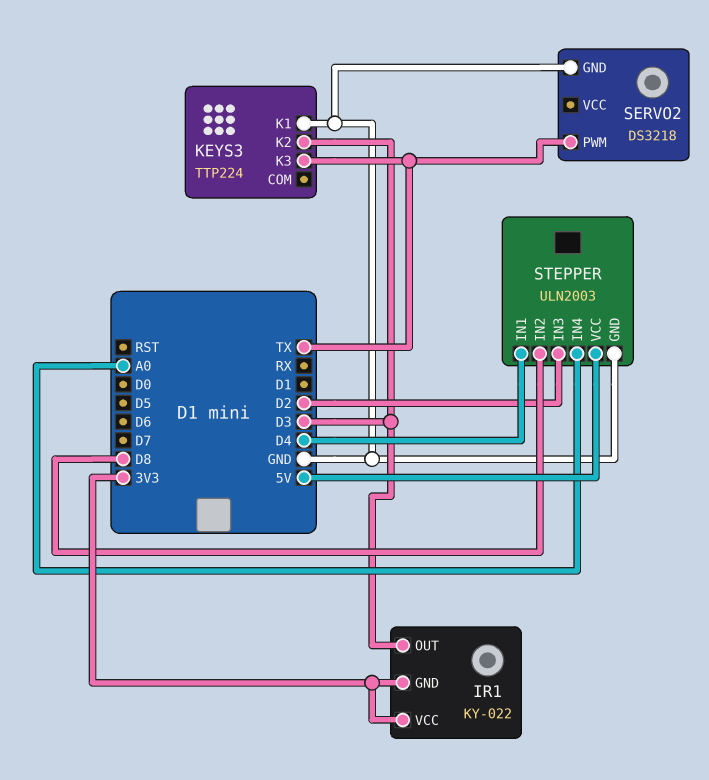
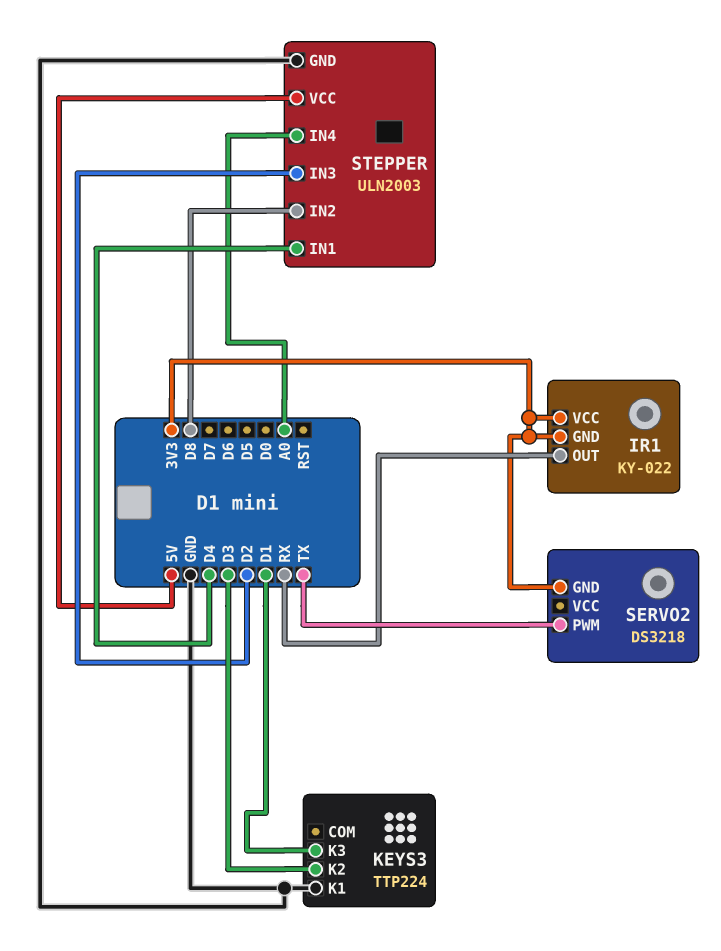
IR1 pin OUT: D3 -> RX
KEYS3 pin K3: TX -> D1
SERVO2 pin GND: GND -> 3V3

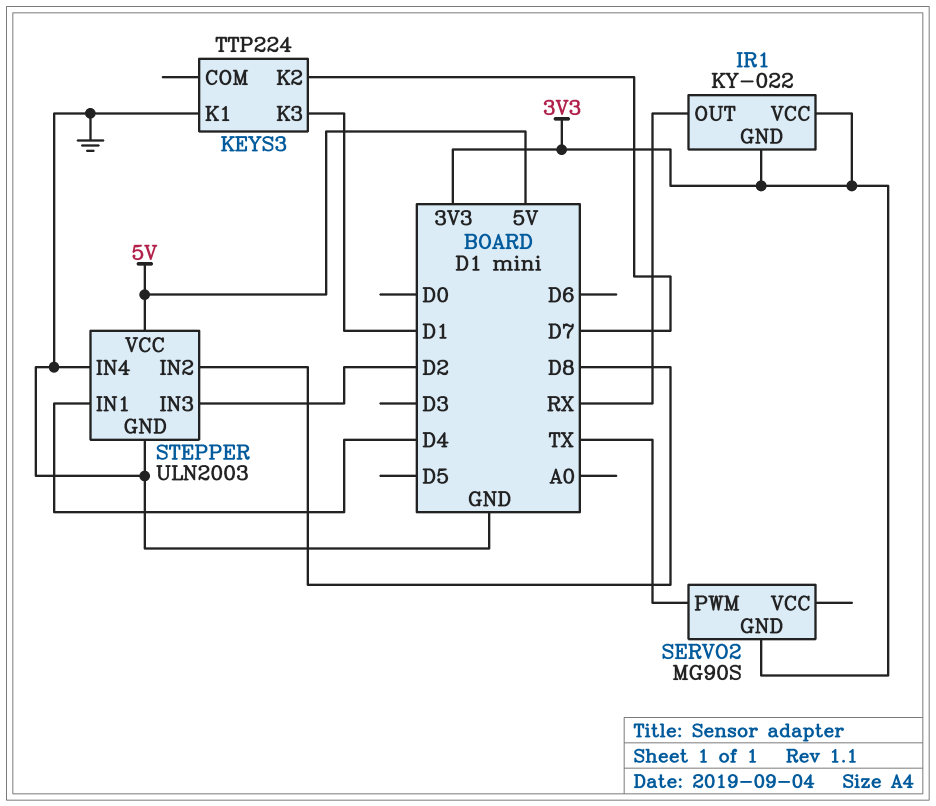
KEYS3 pin K2: D3 -> D7
SERVO2: DS3218 -> MG90S
STEPPER pin IN4: A0 -> GND

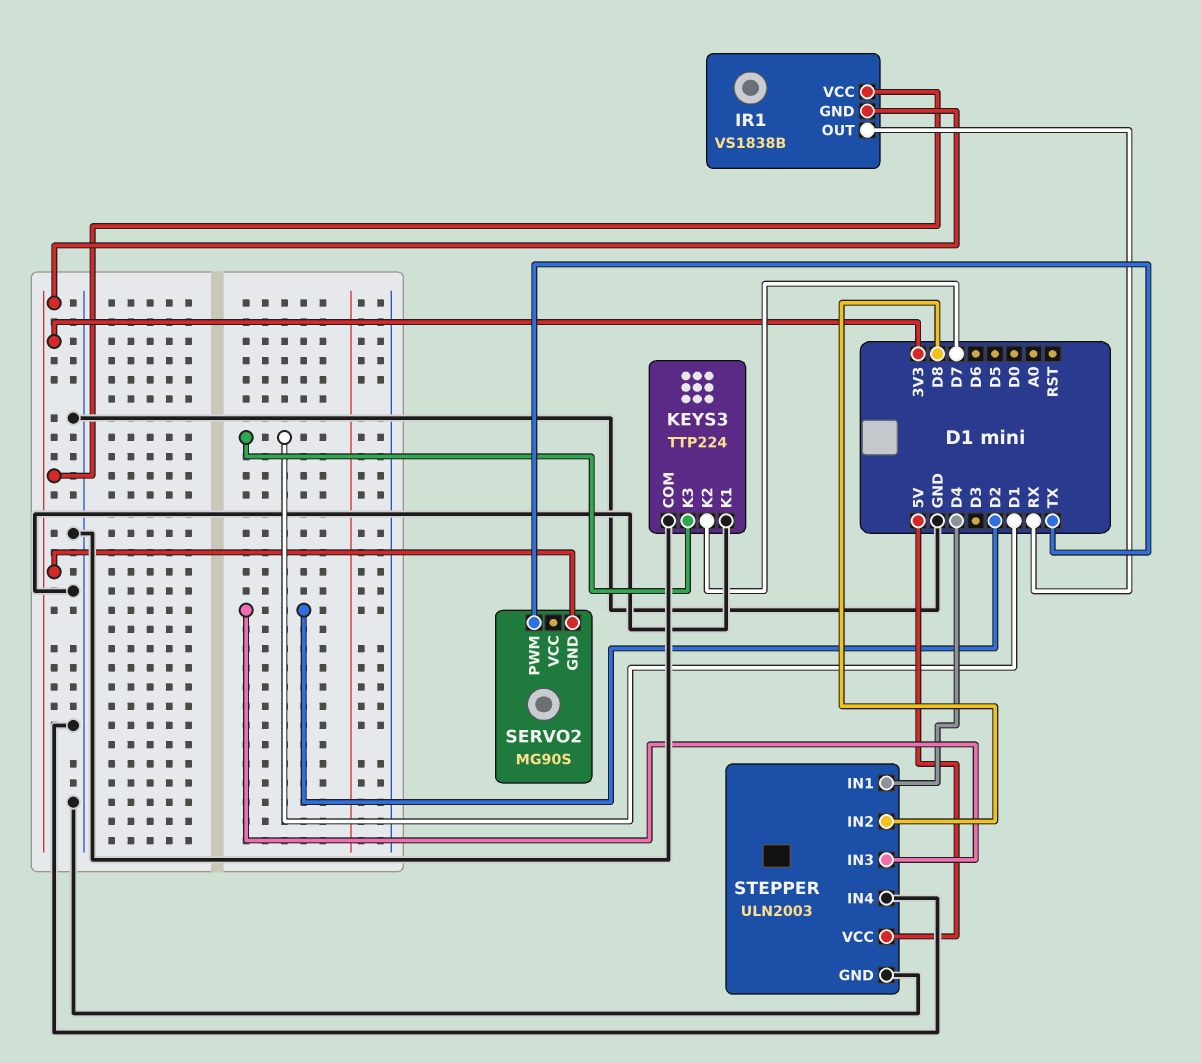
IR1: KY-022 -> VS1838B
KEYS3 pin COM: none -> GND

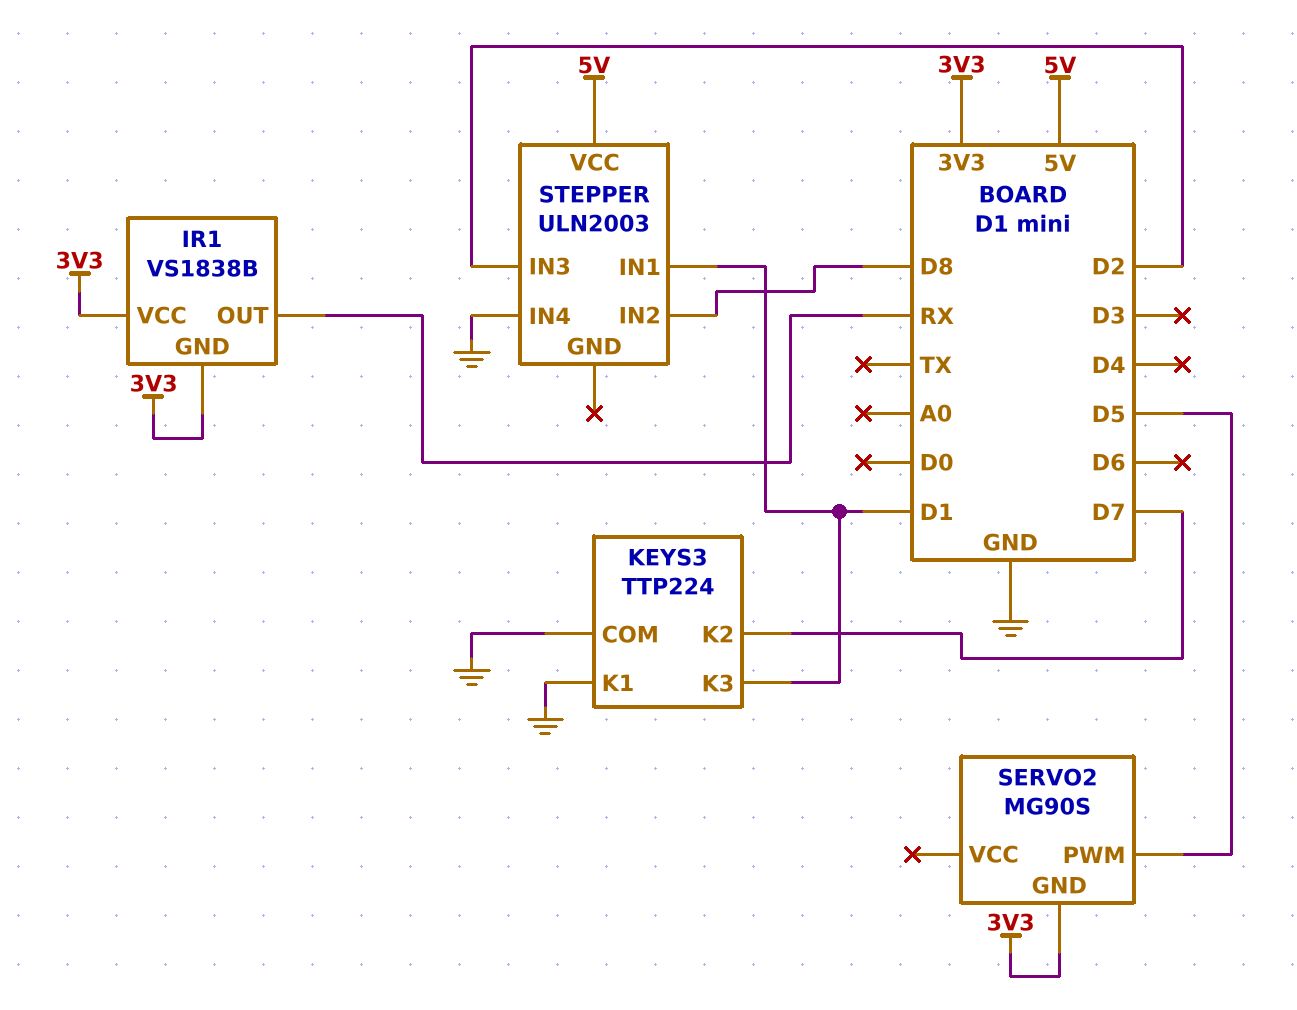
SERVO2 pin PWM: TX -> D5
STEPPER pin GND: GND -> none
STEPPER pin IN1: D4 -> D1

